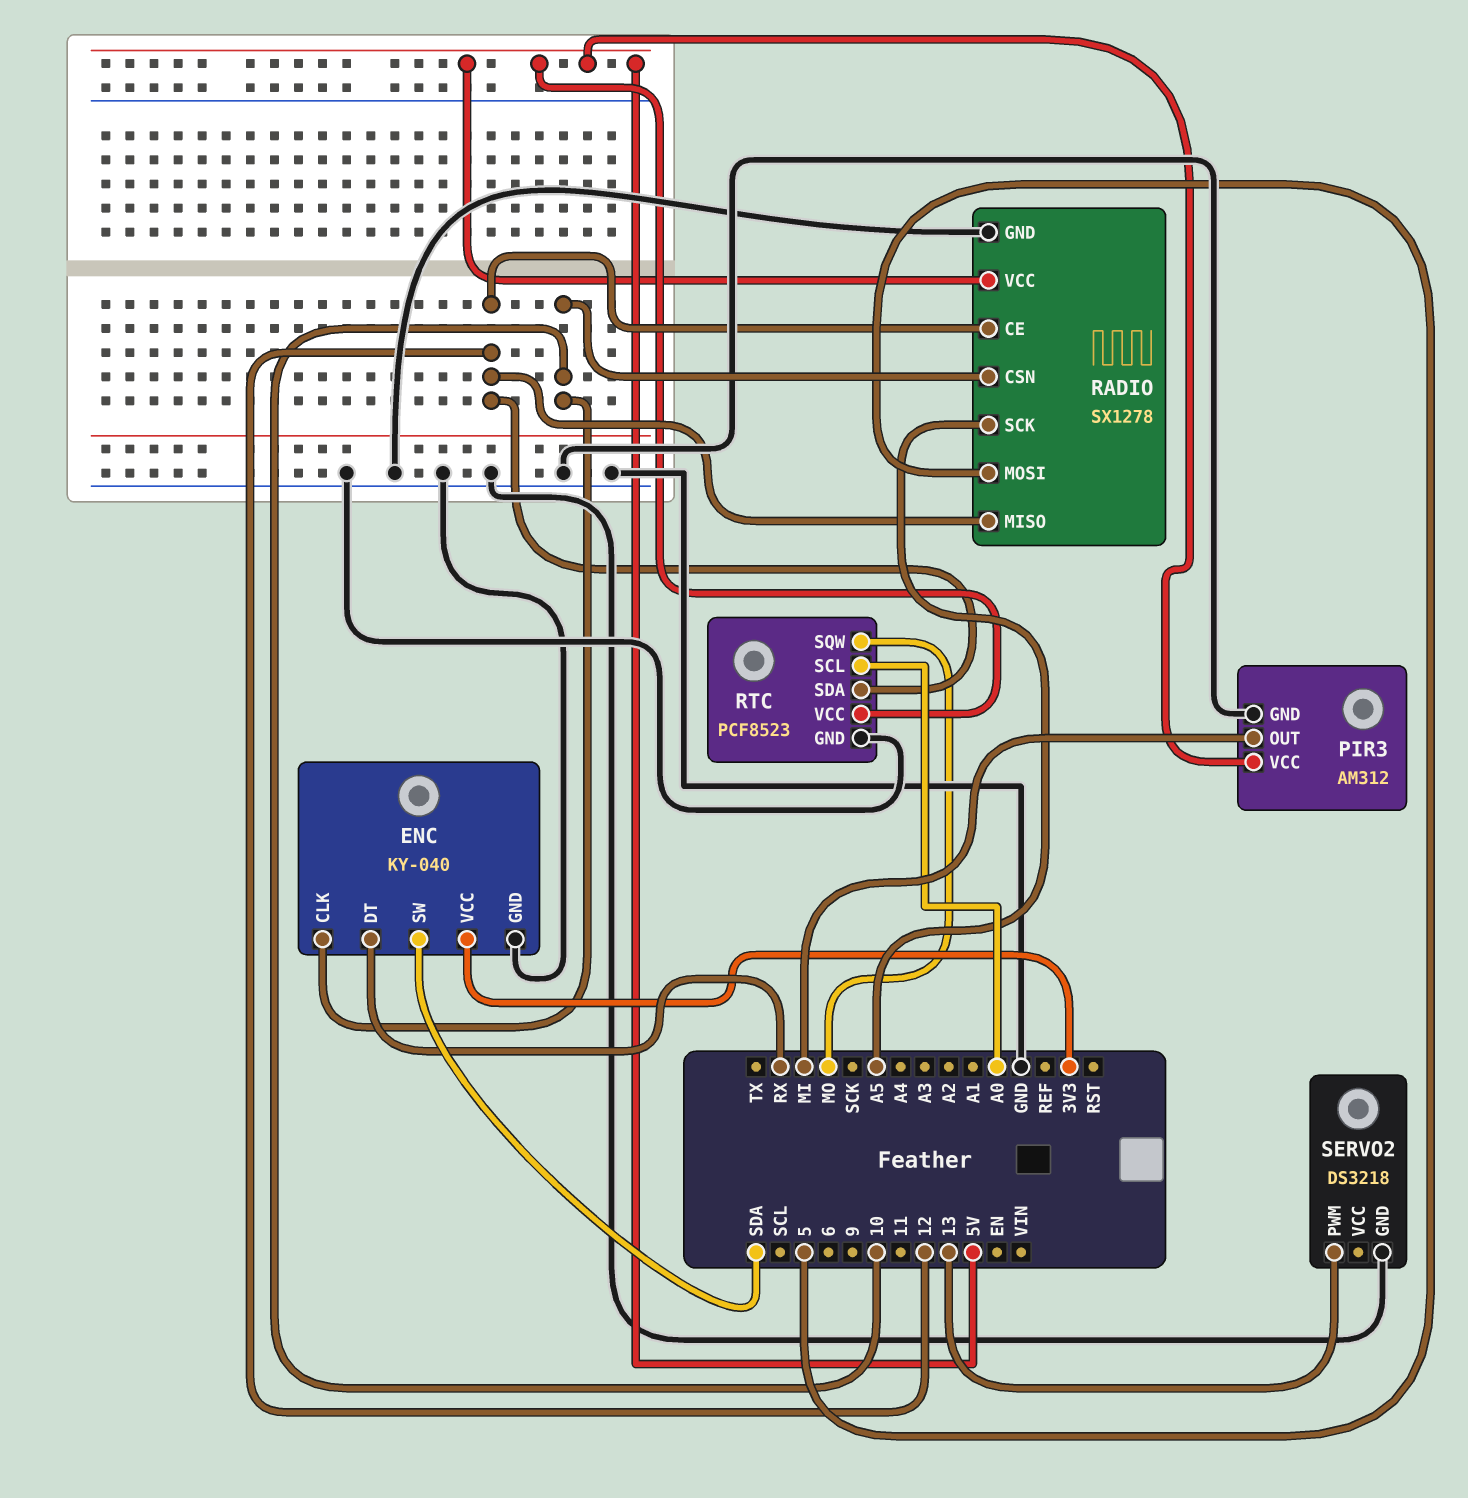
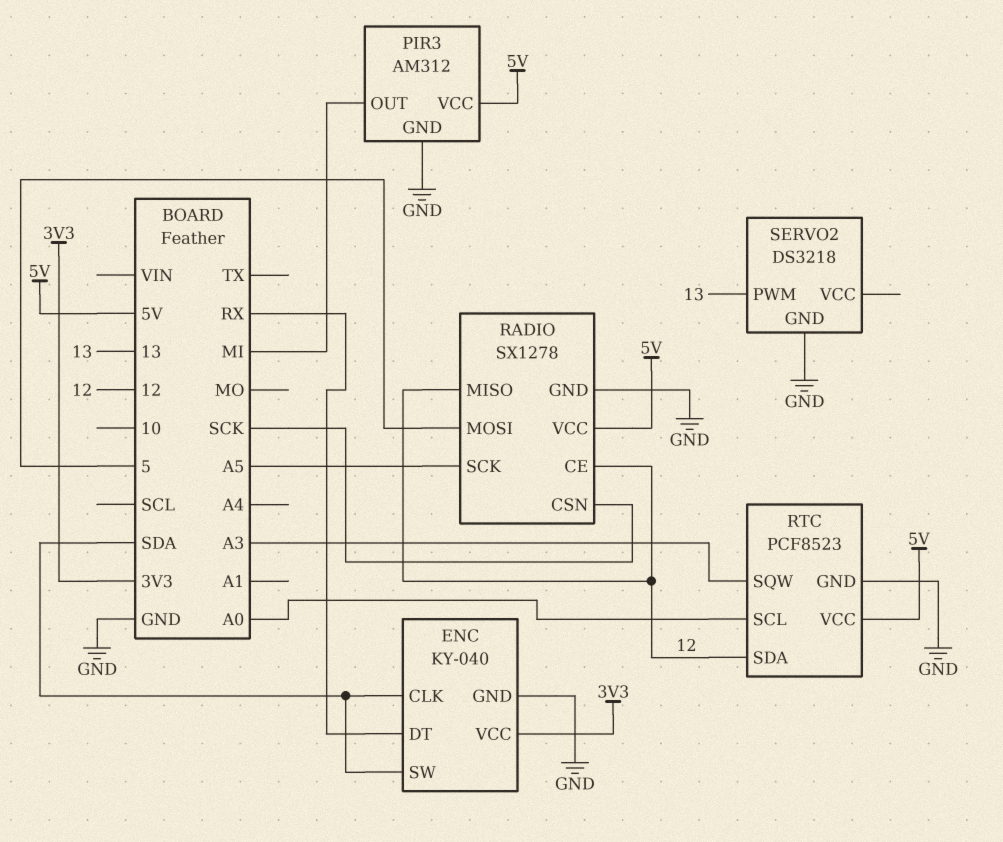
ENC pin CLK: 10 -> SDA
RADIO pin CSN: 10 -> SCK
RTC pin SQW: MO -> A3

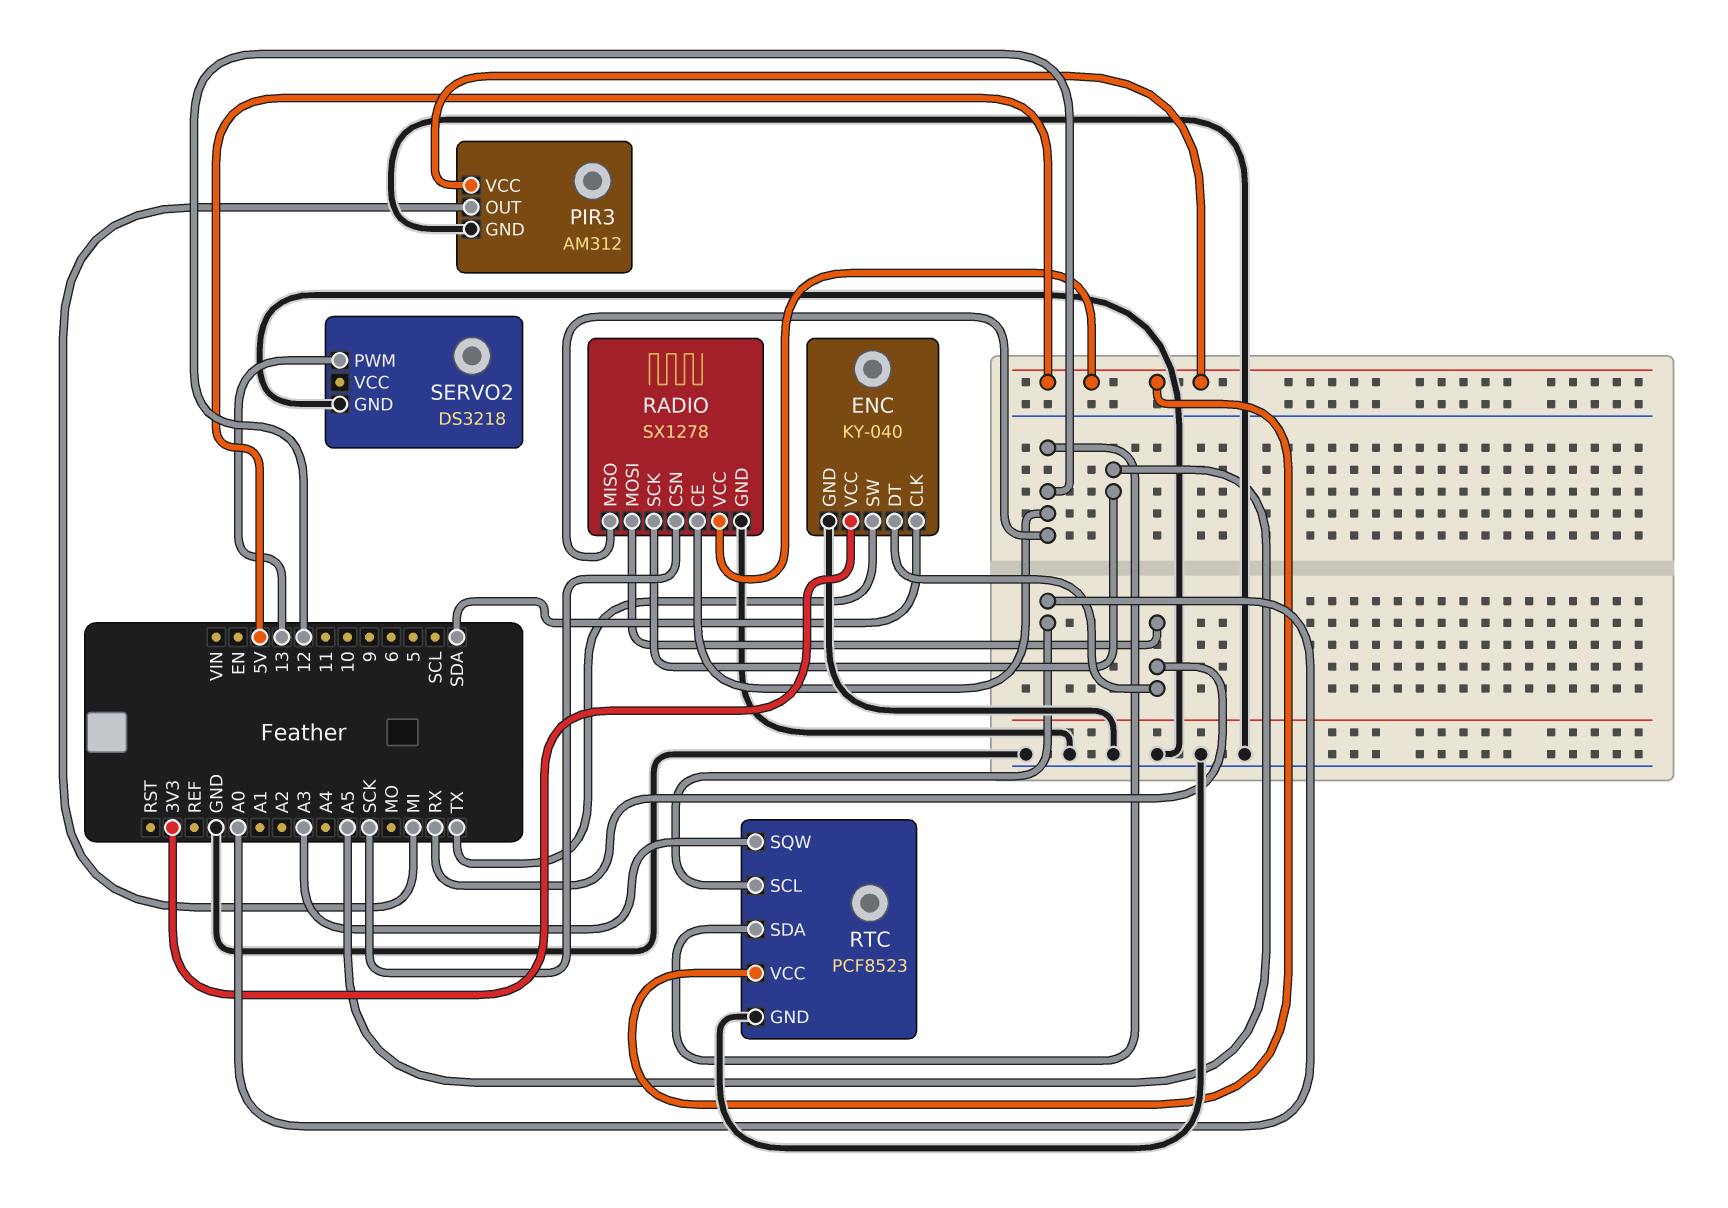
ENC pin SW: SDA -> TX
RADIO pin MOSI: 5 -> RX

